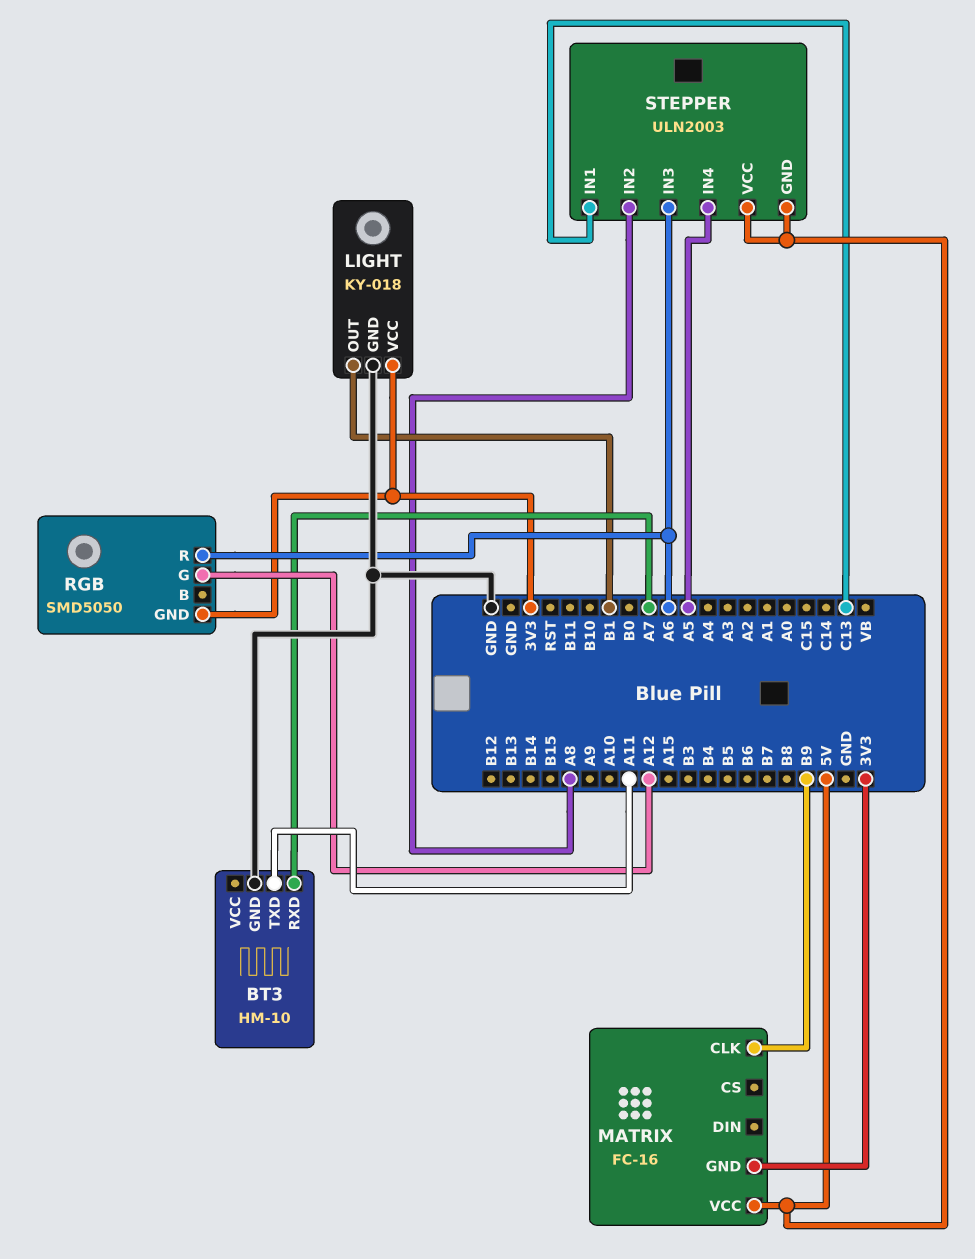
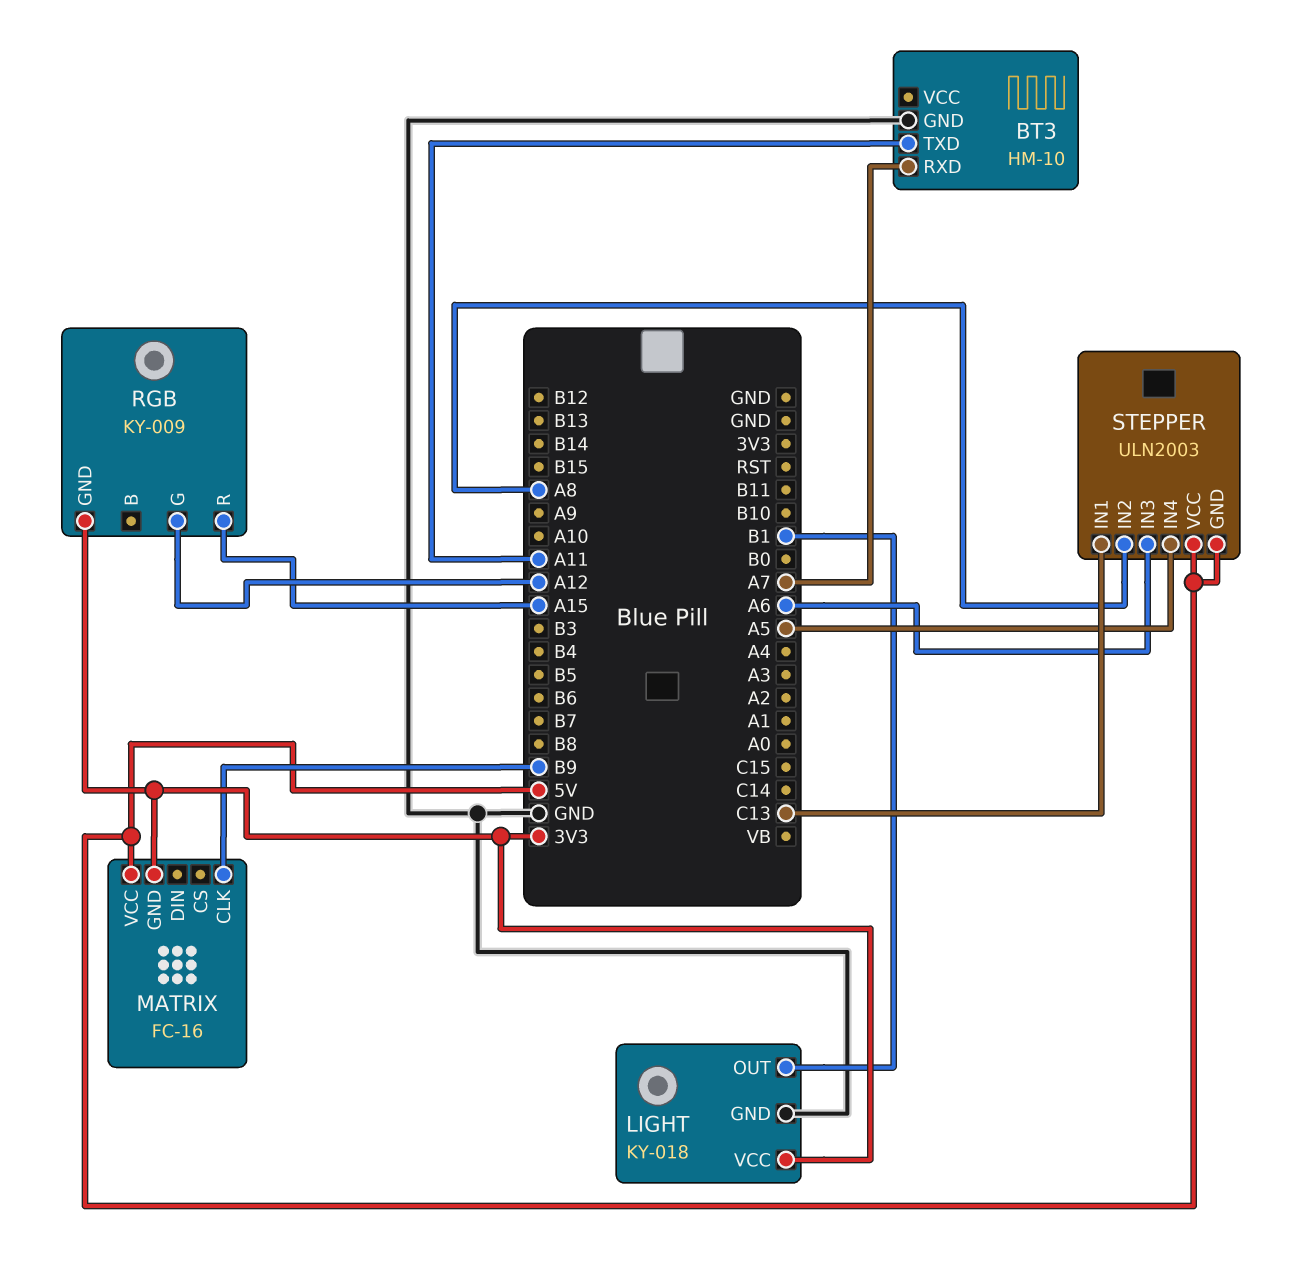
RGB: SMD5050 -> KY-009
RGB pin R: A6 -> A15

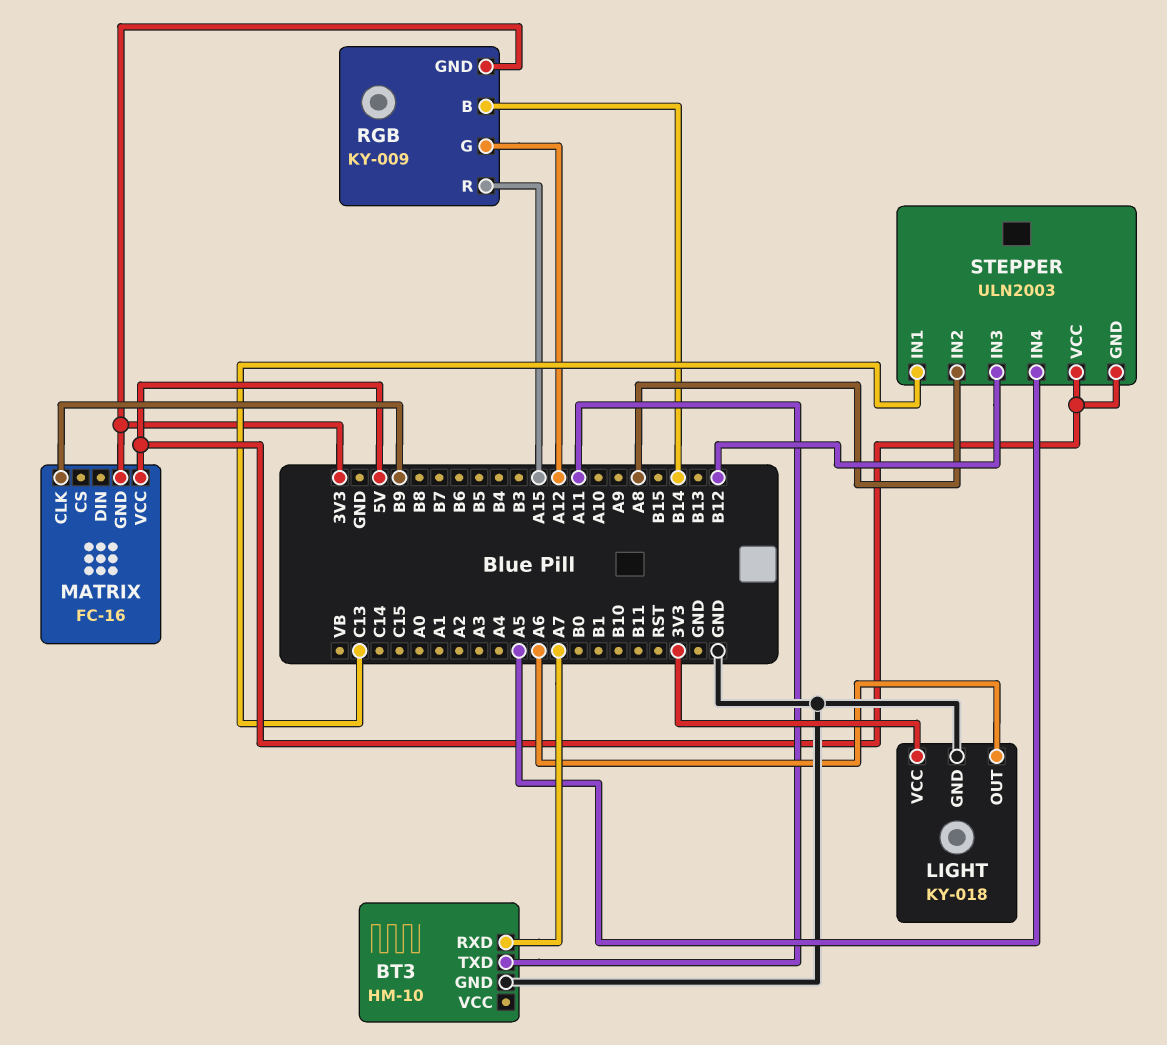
LIGHT pin OUT: B1 -> A6
RGB pin B: none -> B14
STEPPER pin IN3: A6 -> B12

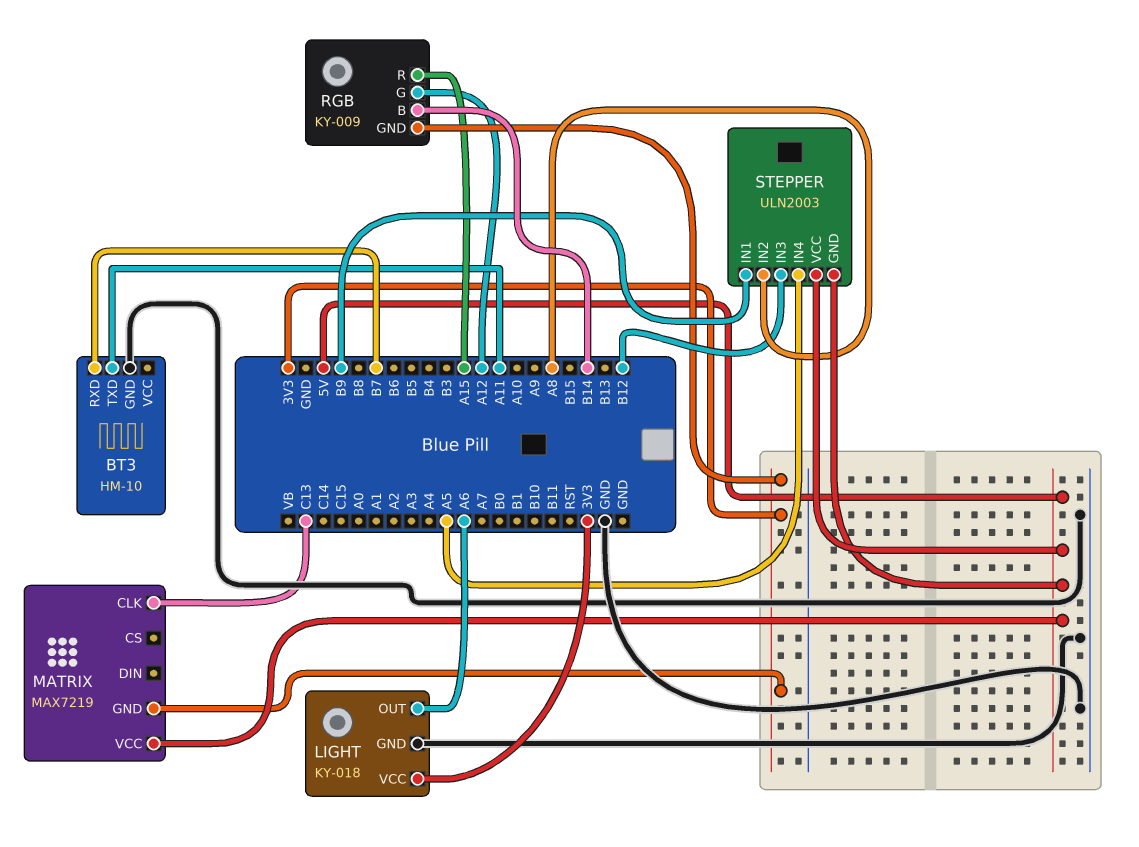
BT3 pin RXD: A7 -> B7
MATRIX: FC-16 -> MAX7219
MATRIX pin CLK: B9 -> C13
STEPPER pin IN1: C13 -> B9

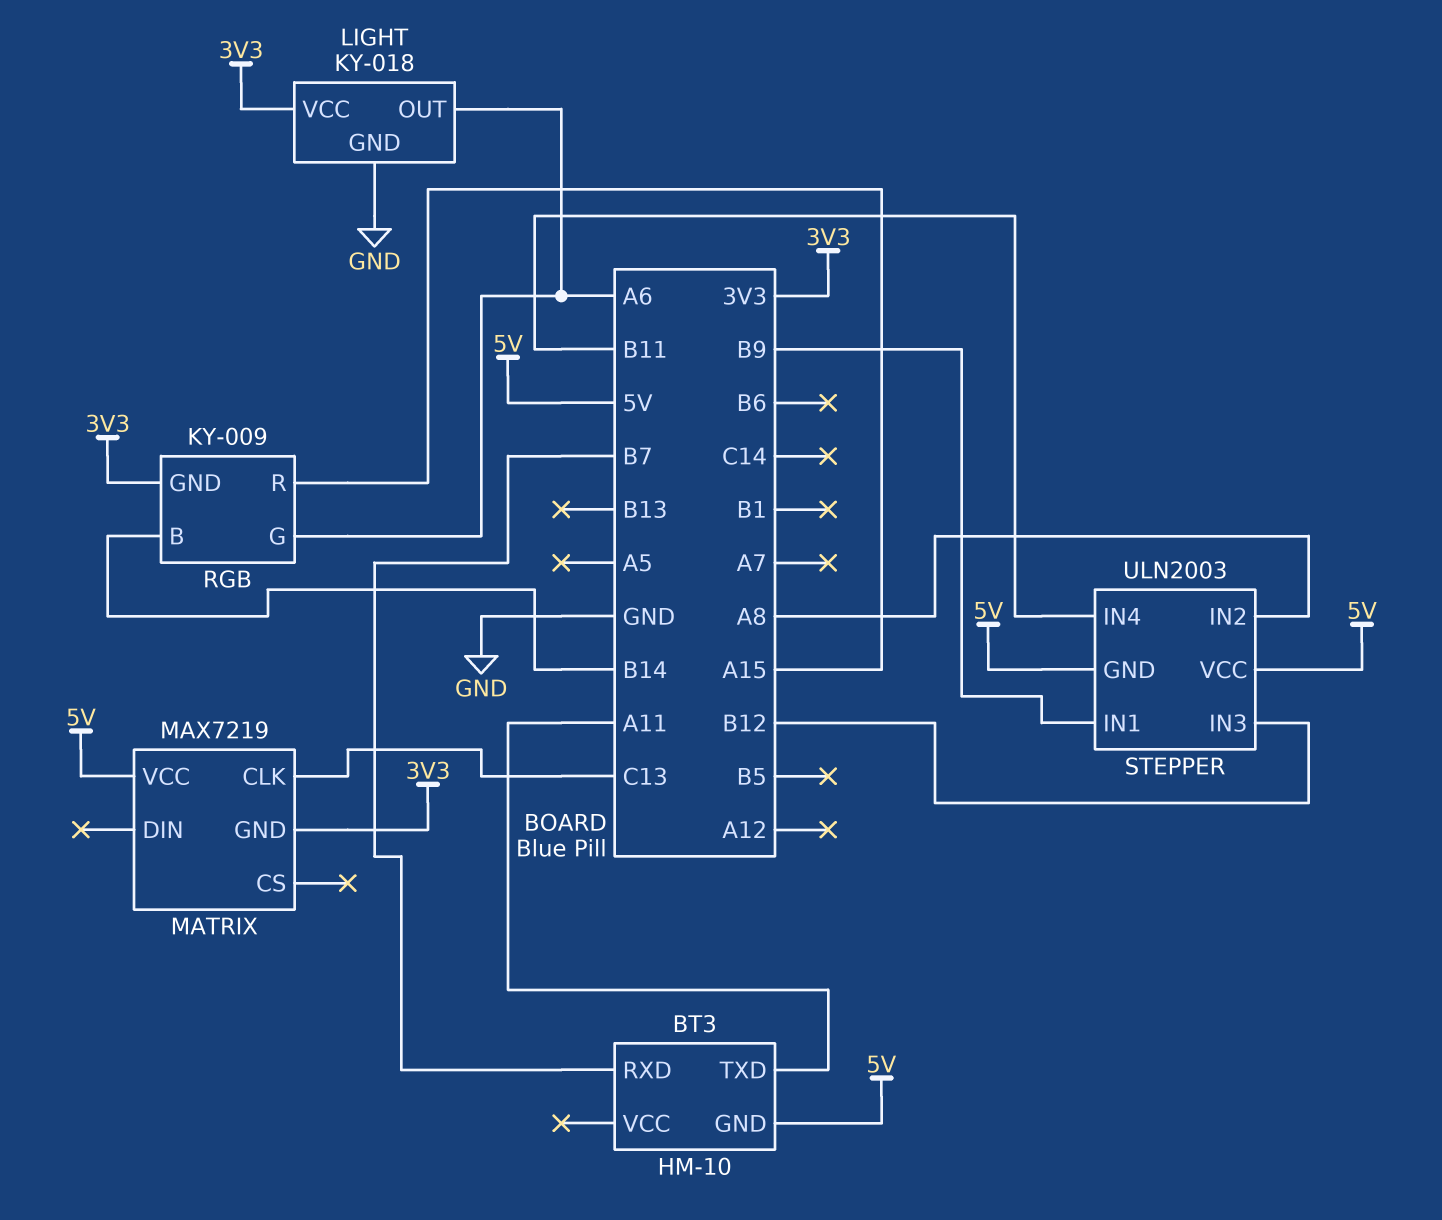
BT3 pin GND: GND -> 5V
RGB pin G: A12 -> A6
STEPPER pin IN4: A5 -> B11

